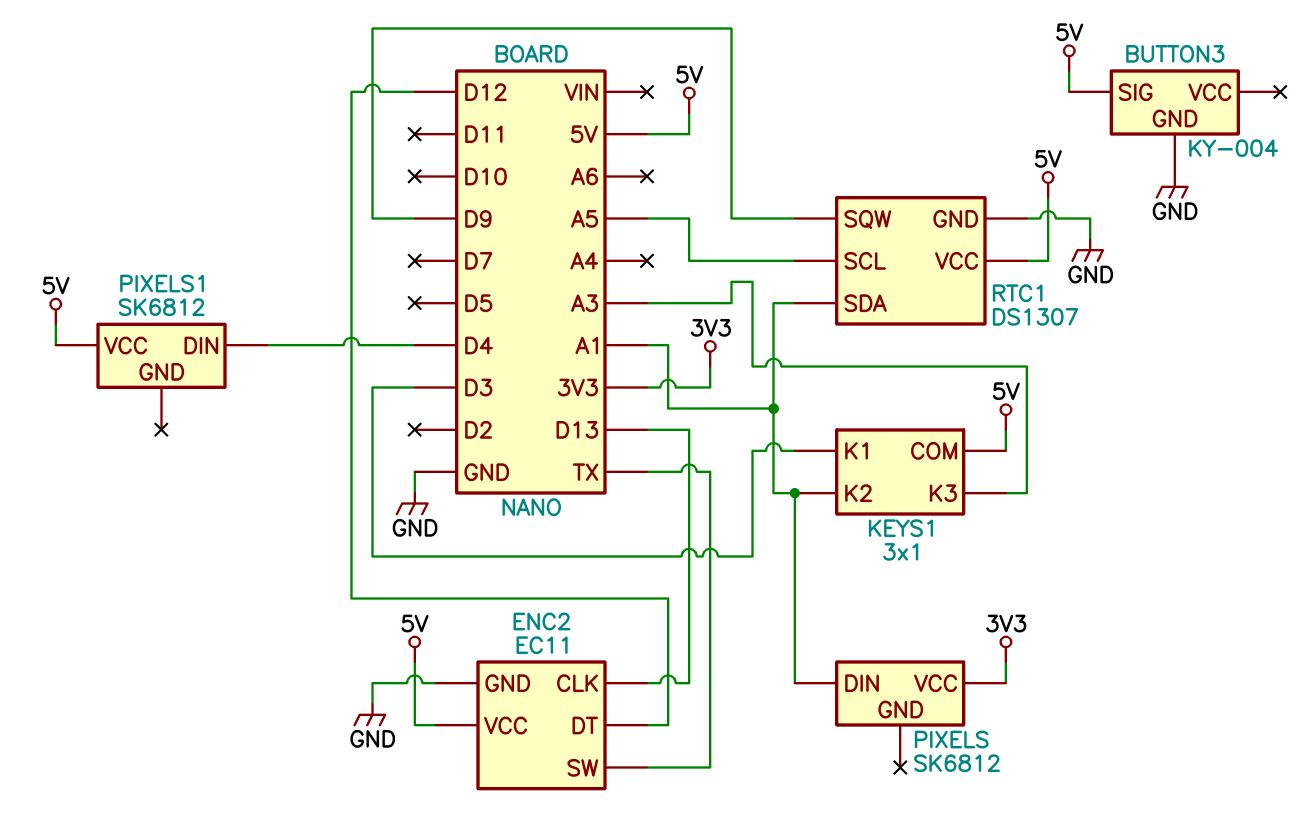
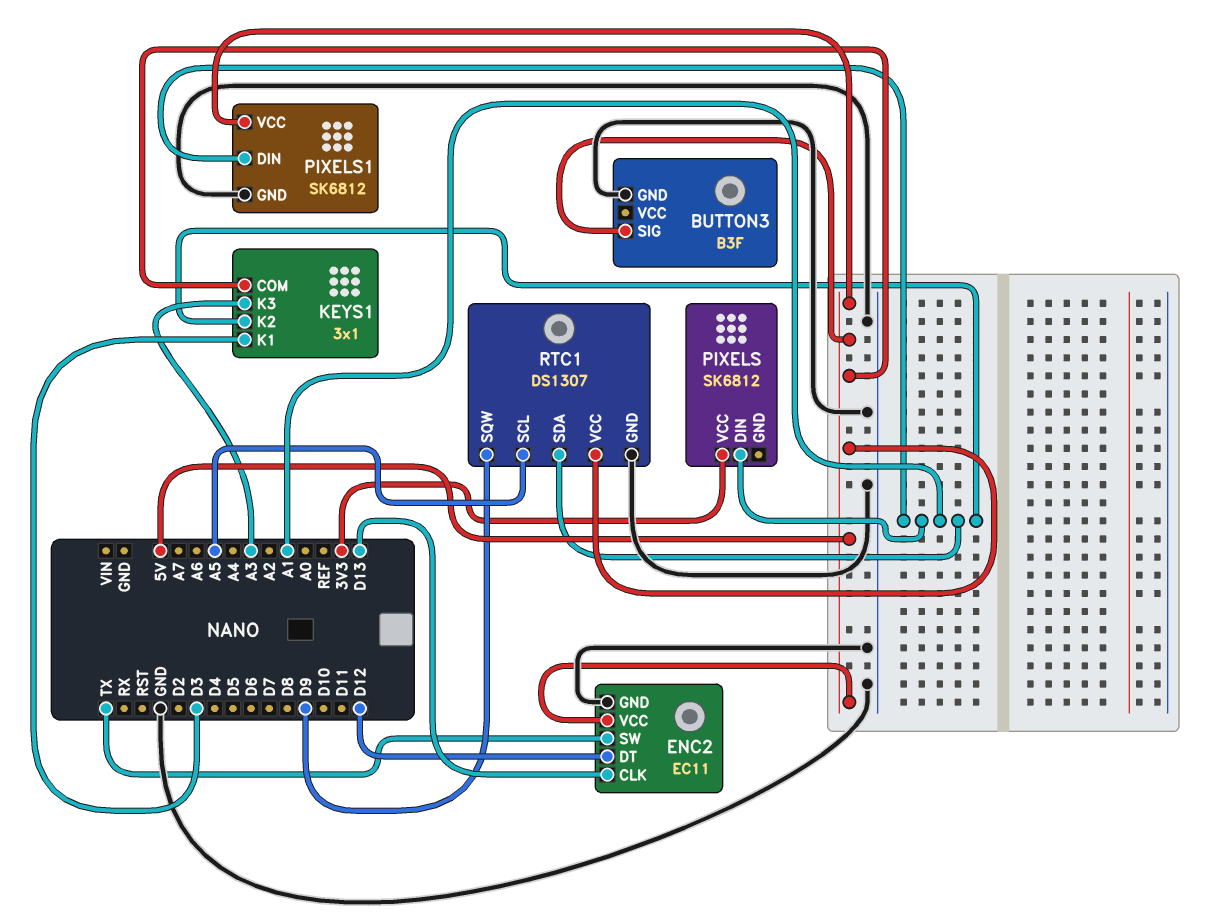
BUTTON3: KY-004 -> B3F
PIXELS1 pin DIN: D4 -> A1
PIXELS1 pin GND: none -> GND

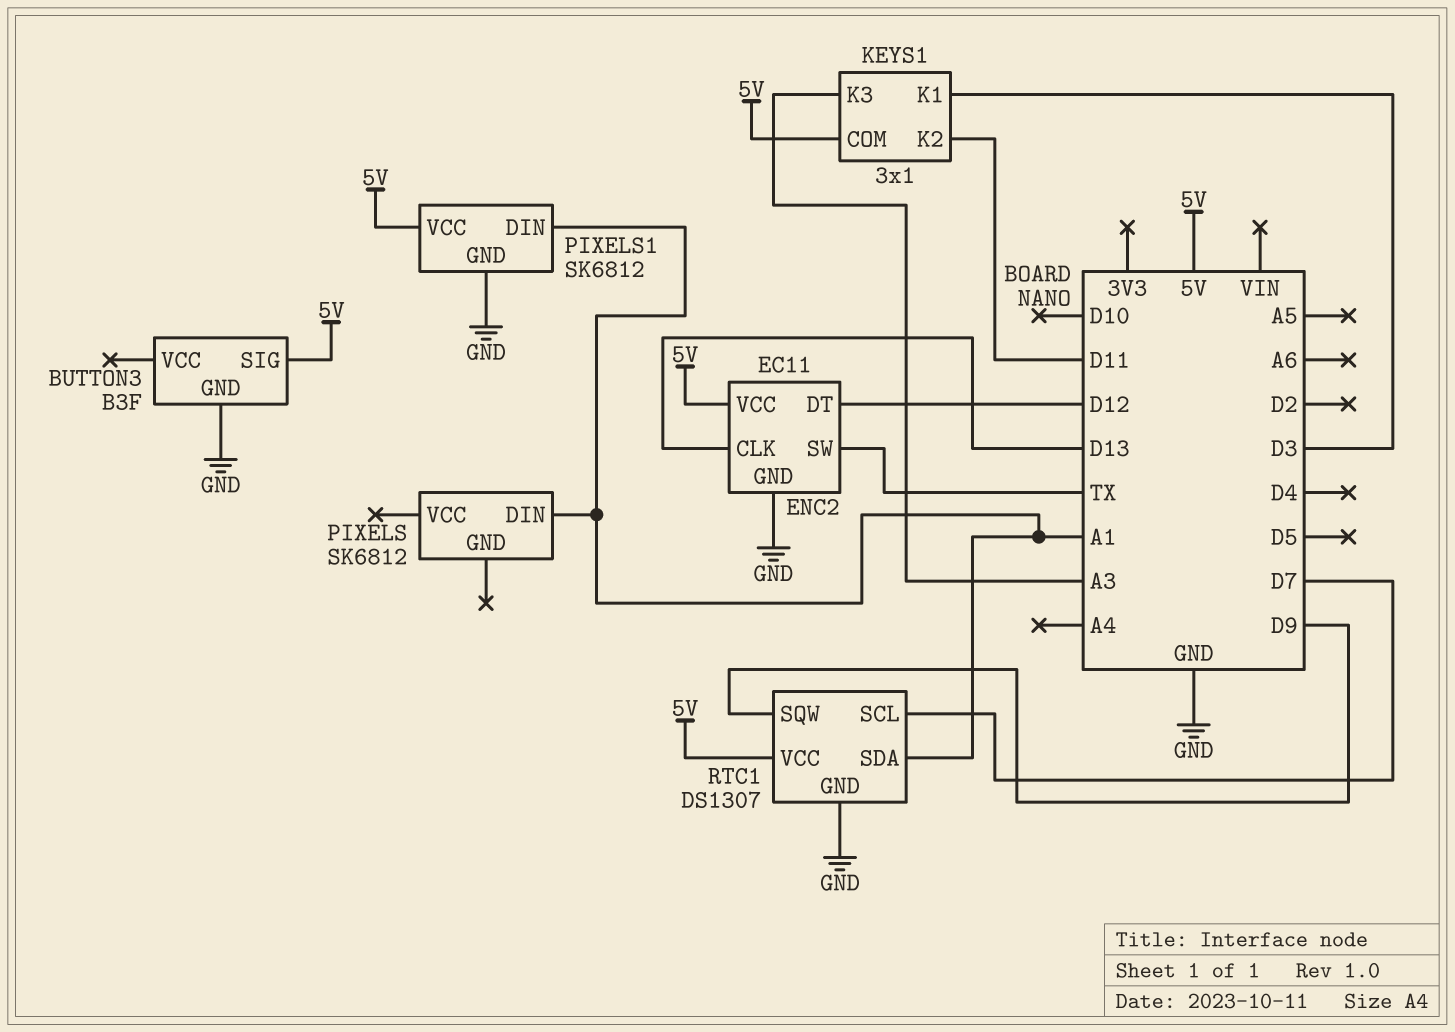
KEYS1 pin K2: A1 -> D11
PIXELS pin VCC: 3V3 -> none
RTC1 pin SCL: A5 -> D7

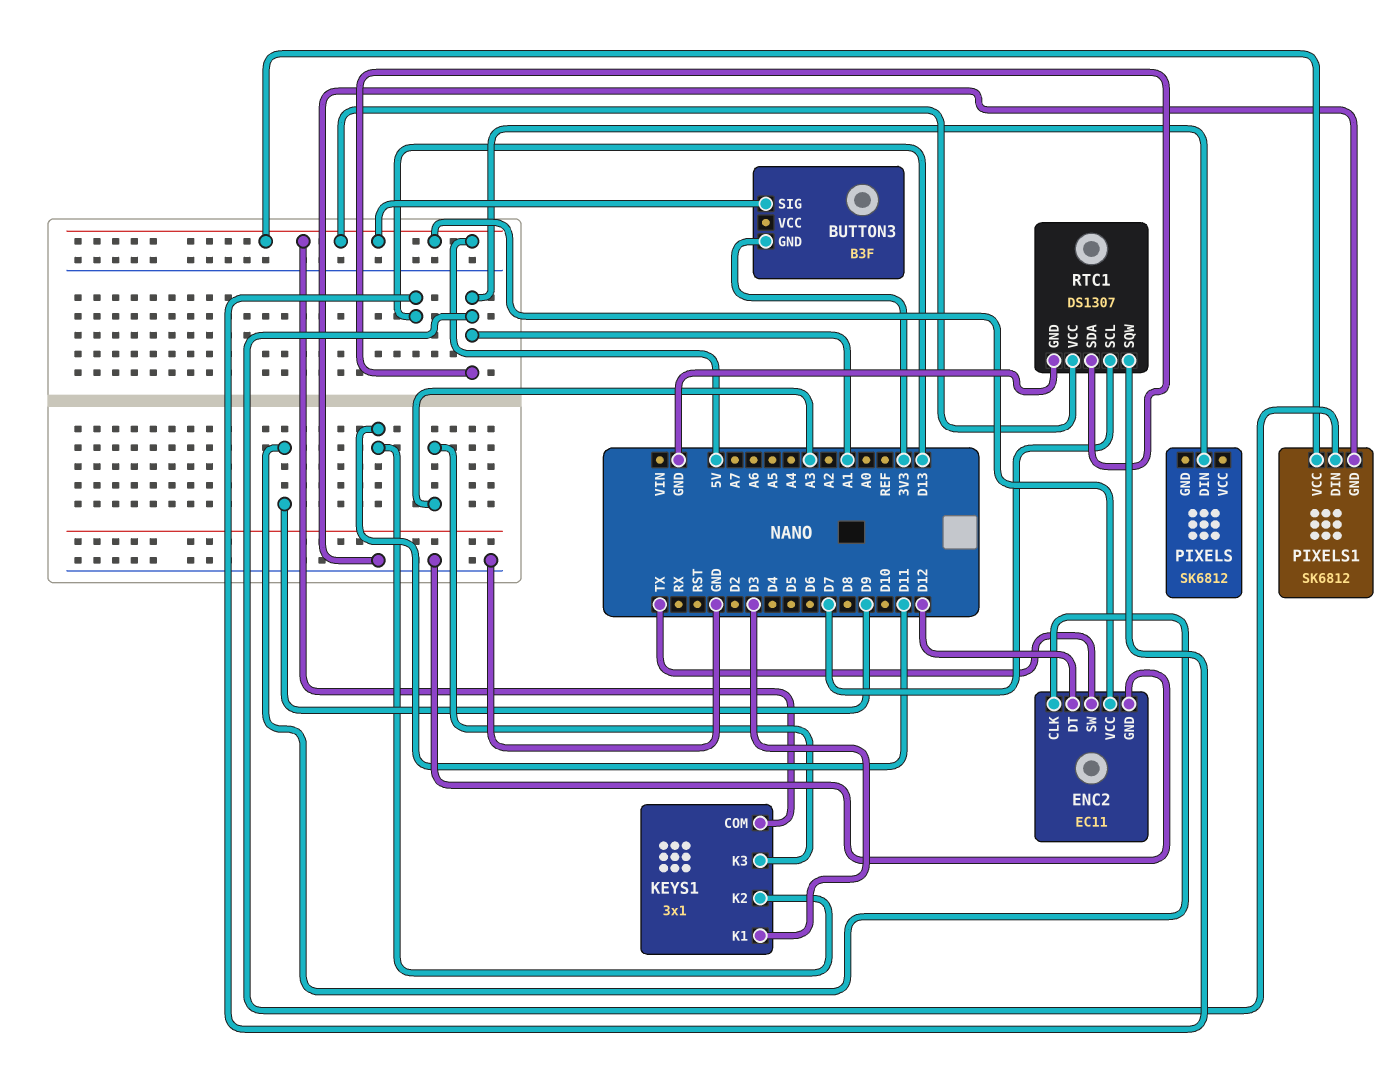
BUTTON3 pin GND: GND -> 3V3
ENC2 pin CLK: D13 -> D9
RTC1 pin SQW: D9 -> D13

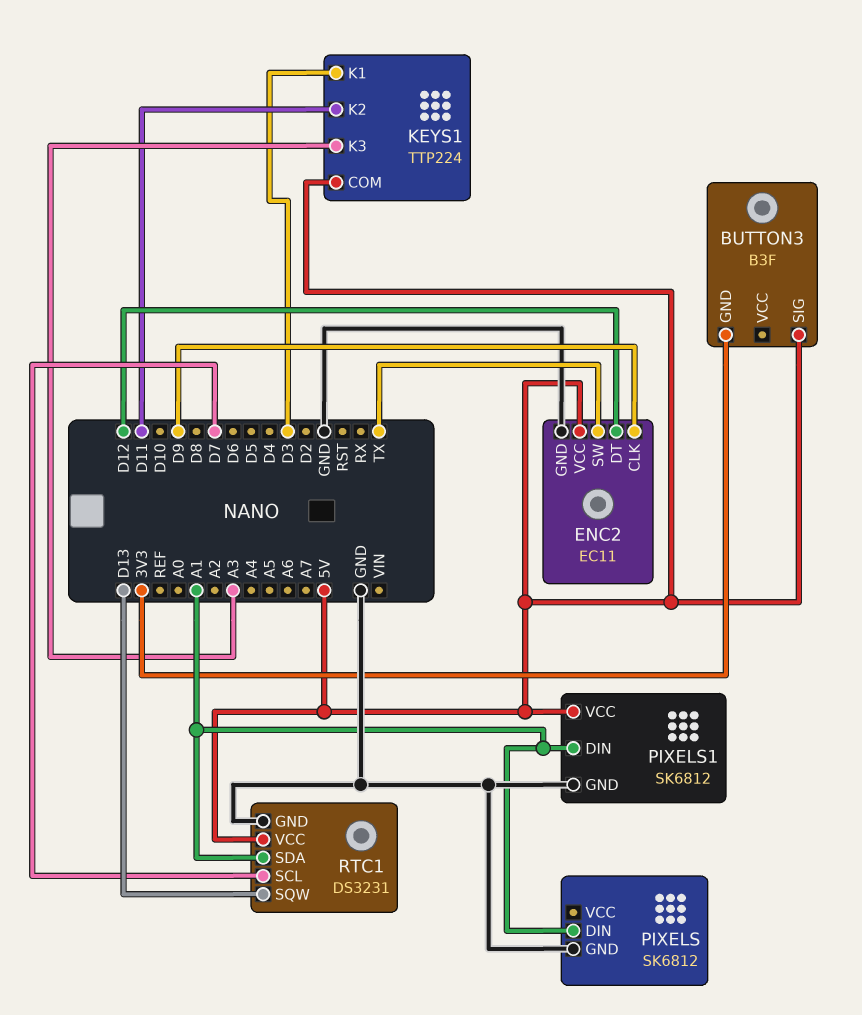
KEYS1: 3x1 -> TTP224
PIXELS pin GND: none -> GND
RTC1: DS1307 -> DS3231

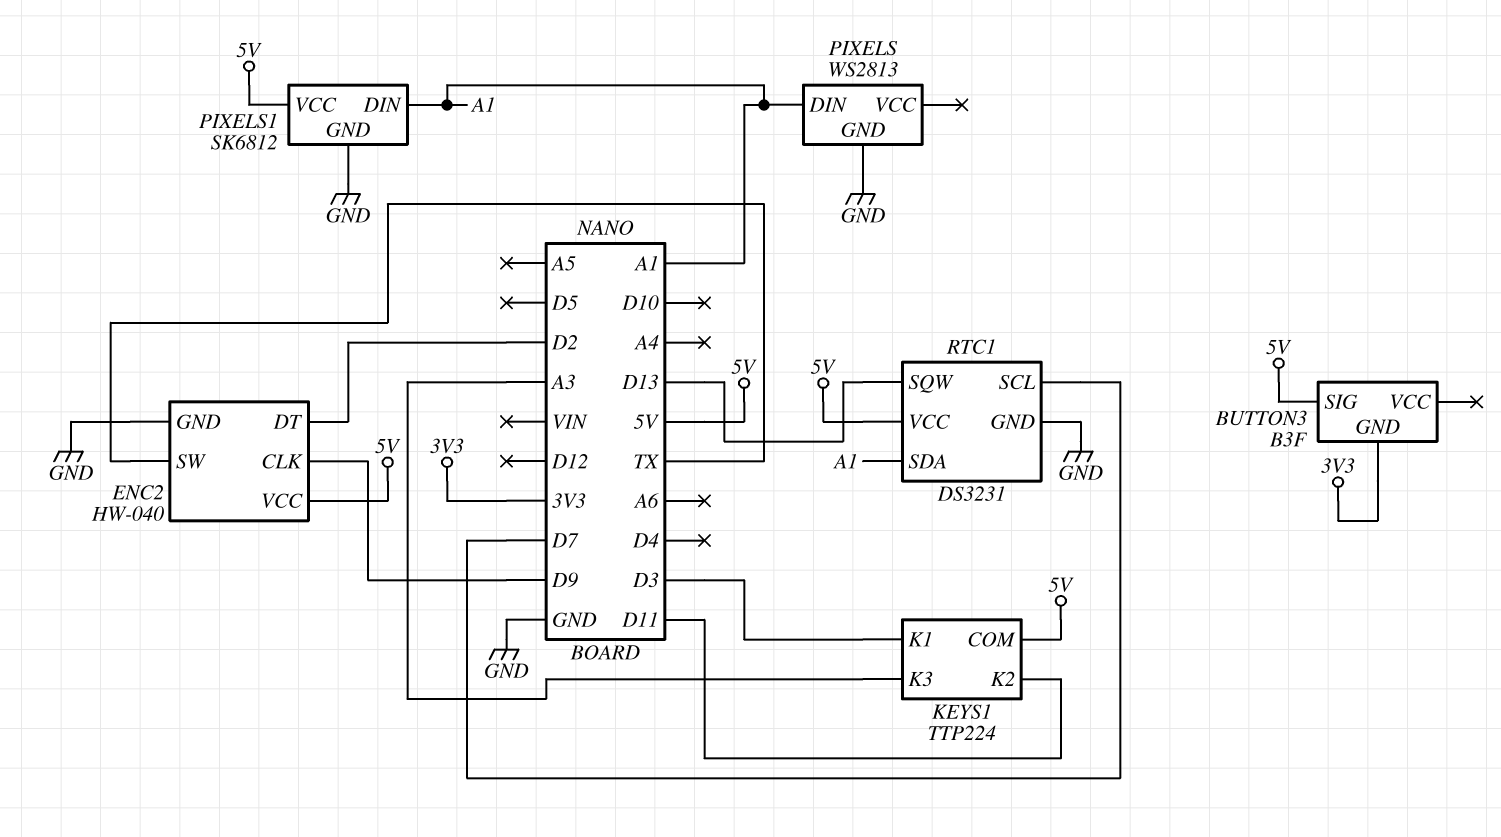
ENC2: EC11 -> HW-040
ENC2 pin DT: D12 -> D2
PIXELS: SK6812 -> WS2813

